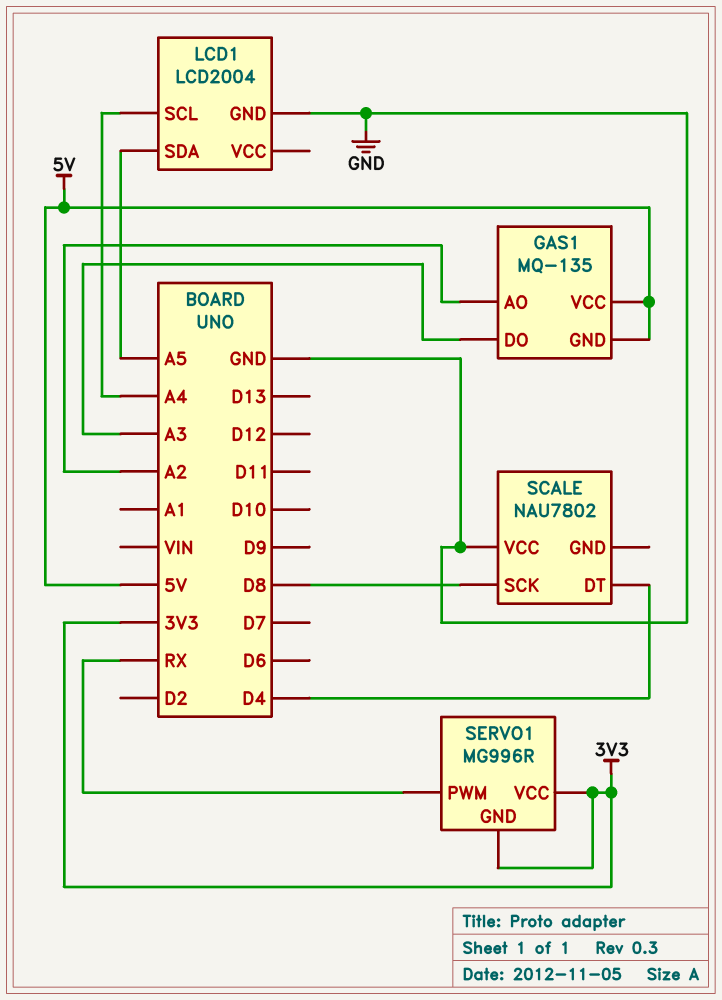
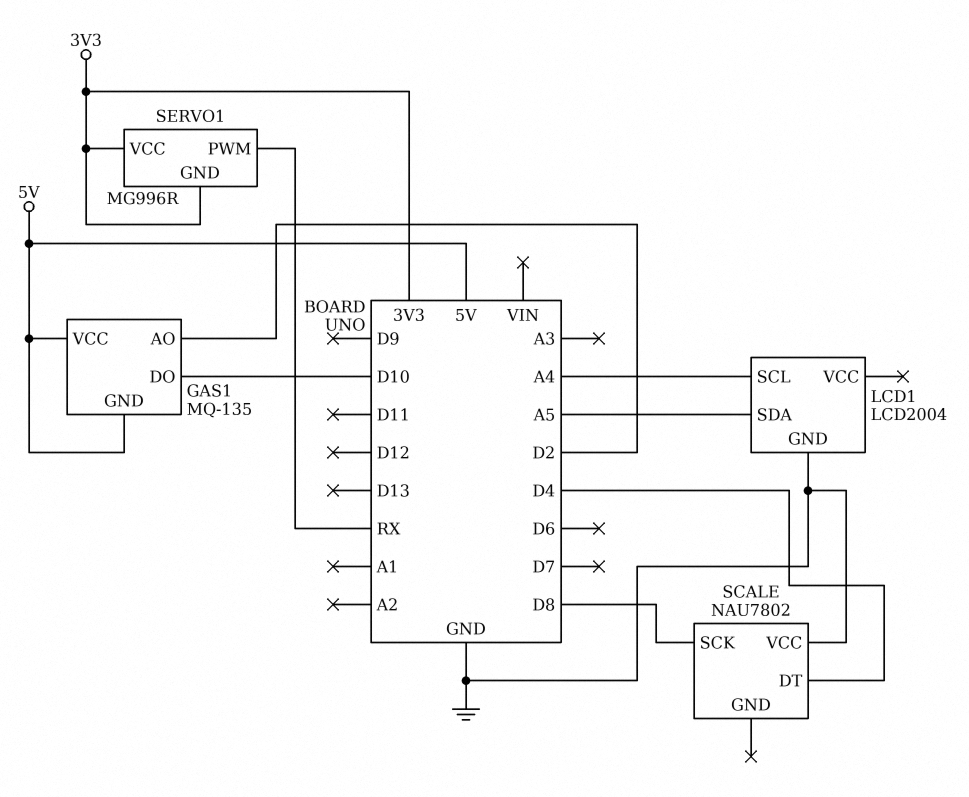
GAS1 pin AO: A2 -> D2
GAS1 pin DO: A3 -> D10

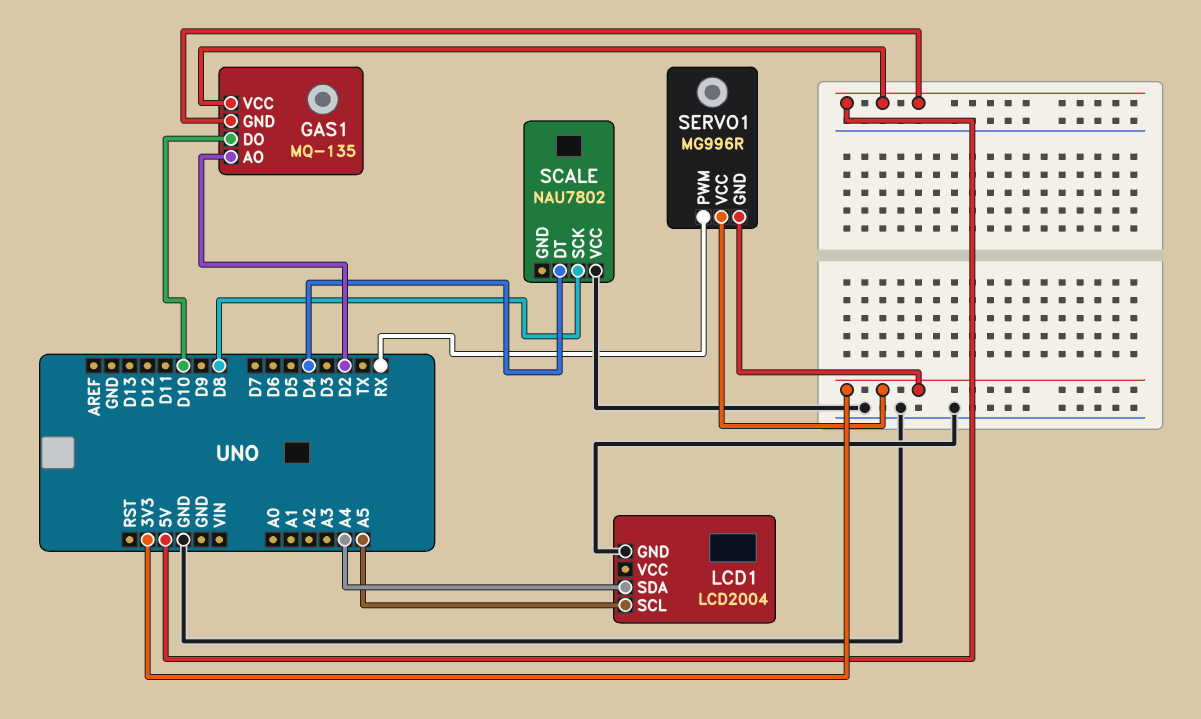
LCD1 pin SCL: A4 -> A5
LCD1 pin SDA: A5 -> A4

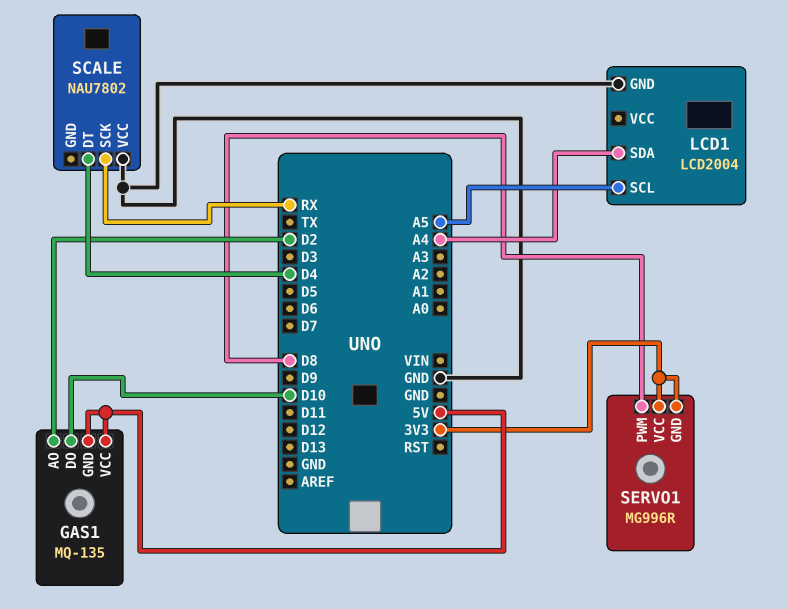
SCALE pin SCK: D8 -> RX
SERVO1 pin PWM: RX -> D8

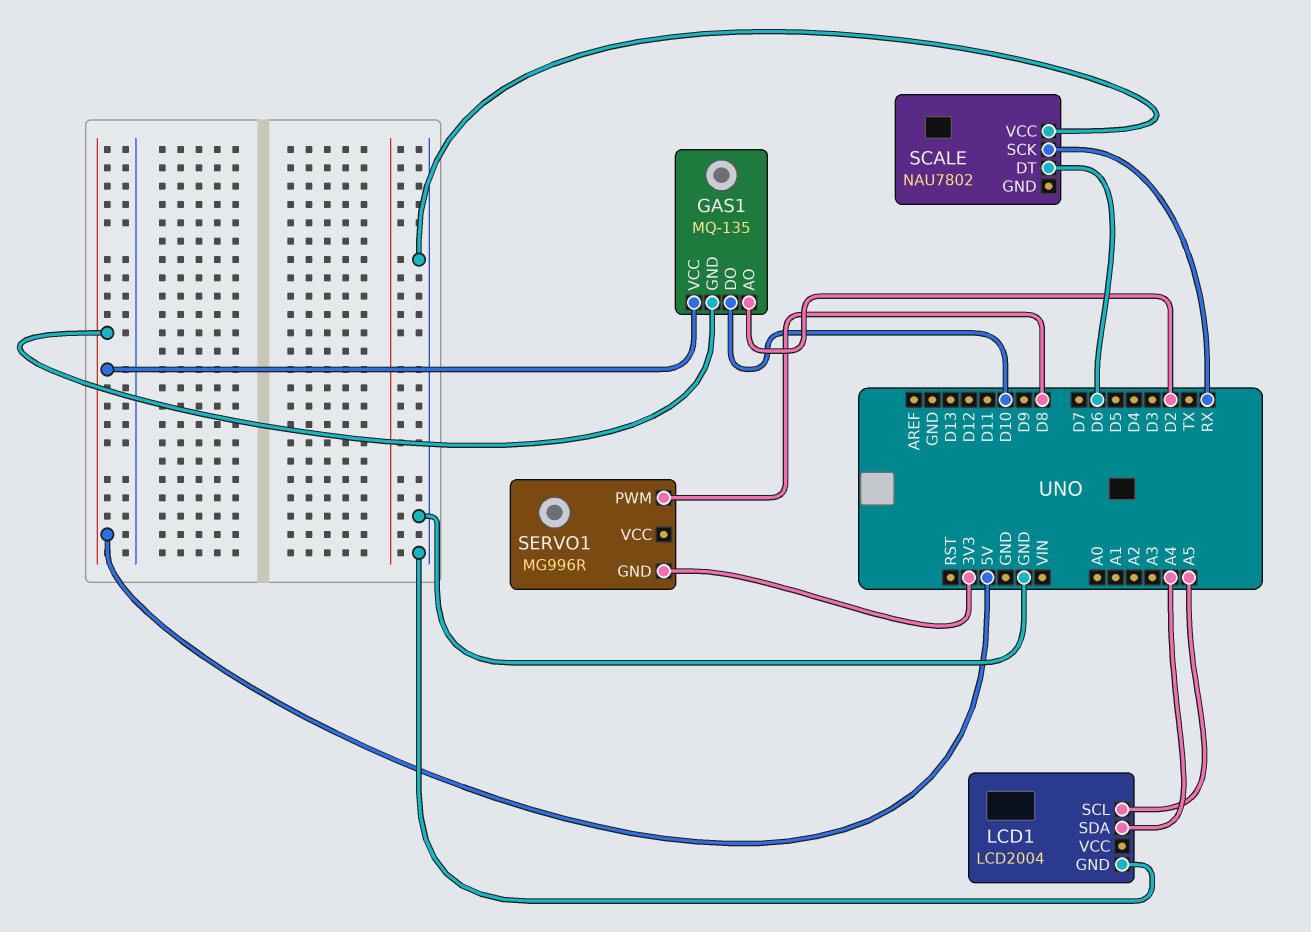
SCALE pin DT: D4 -> D6
SERVO1 pin VCC: 3V3 -> none

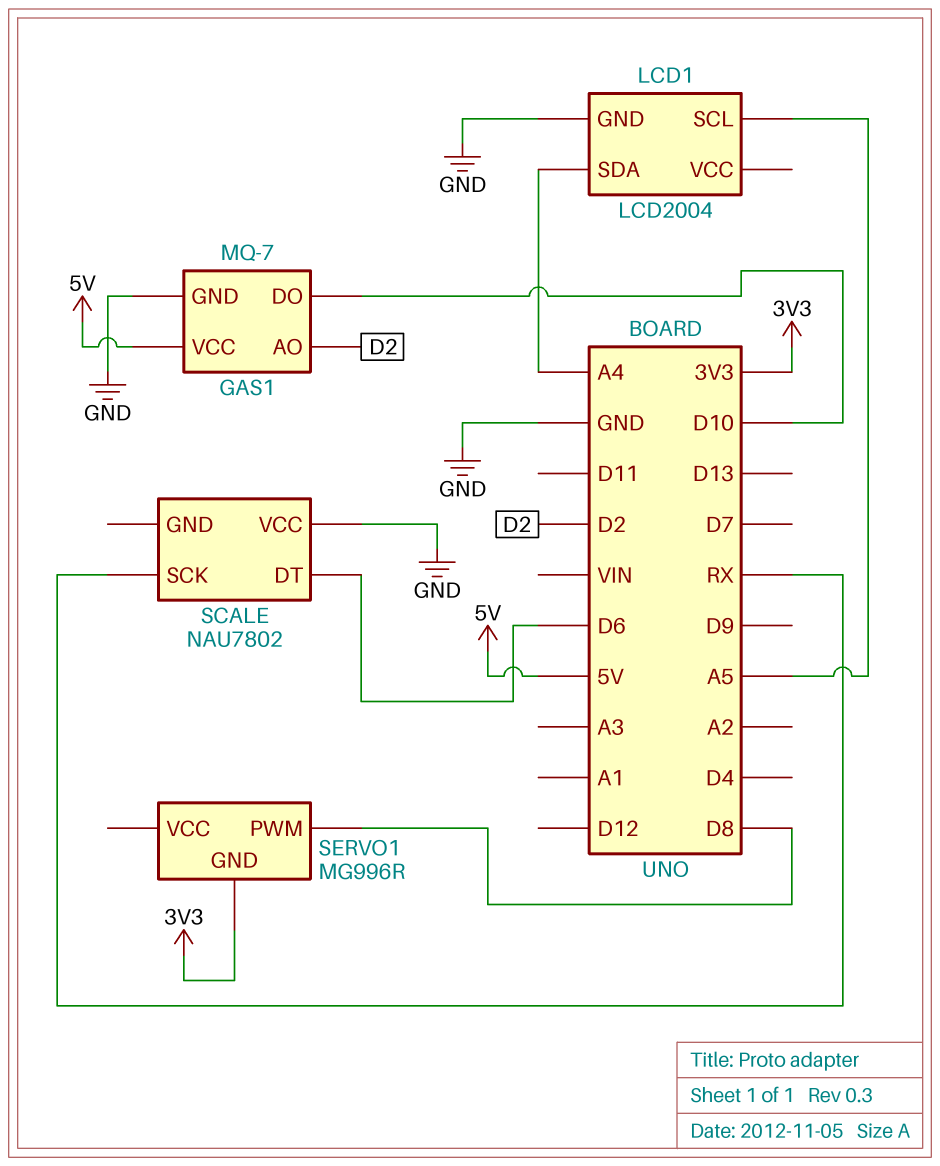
GAS1: MQ-135 -> MQ-7
GAS1 pin GND: 5V -> GND

